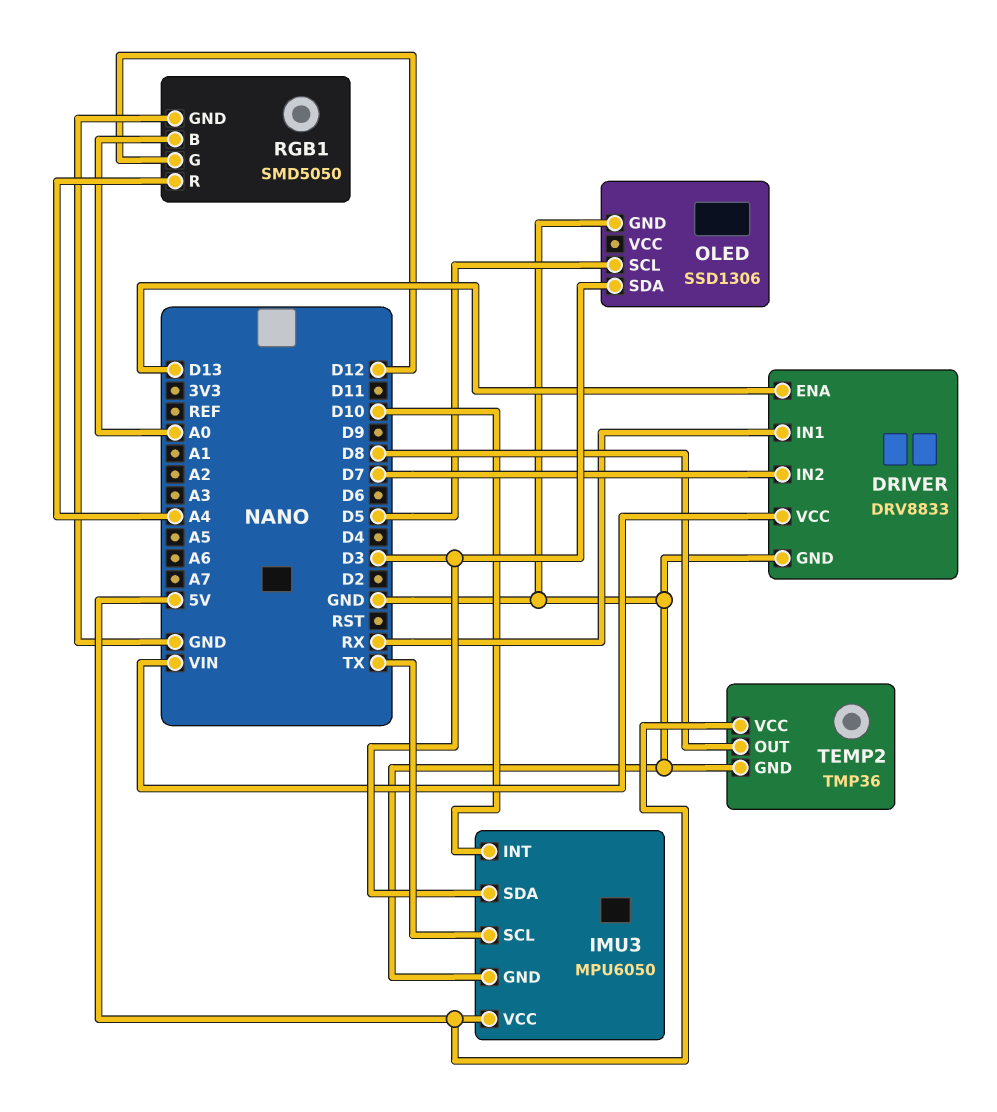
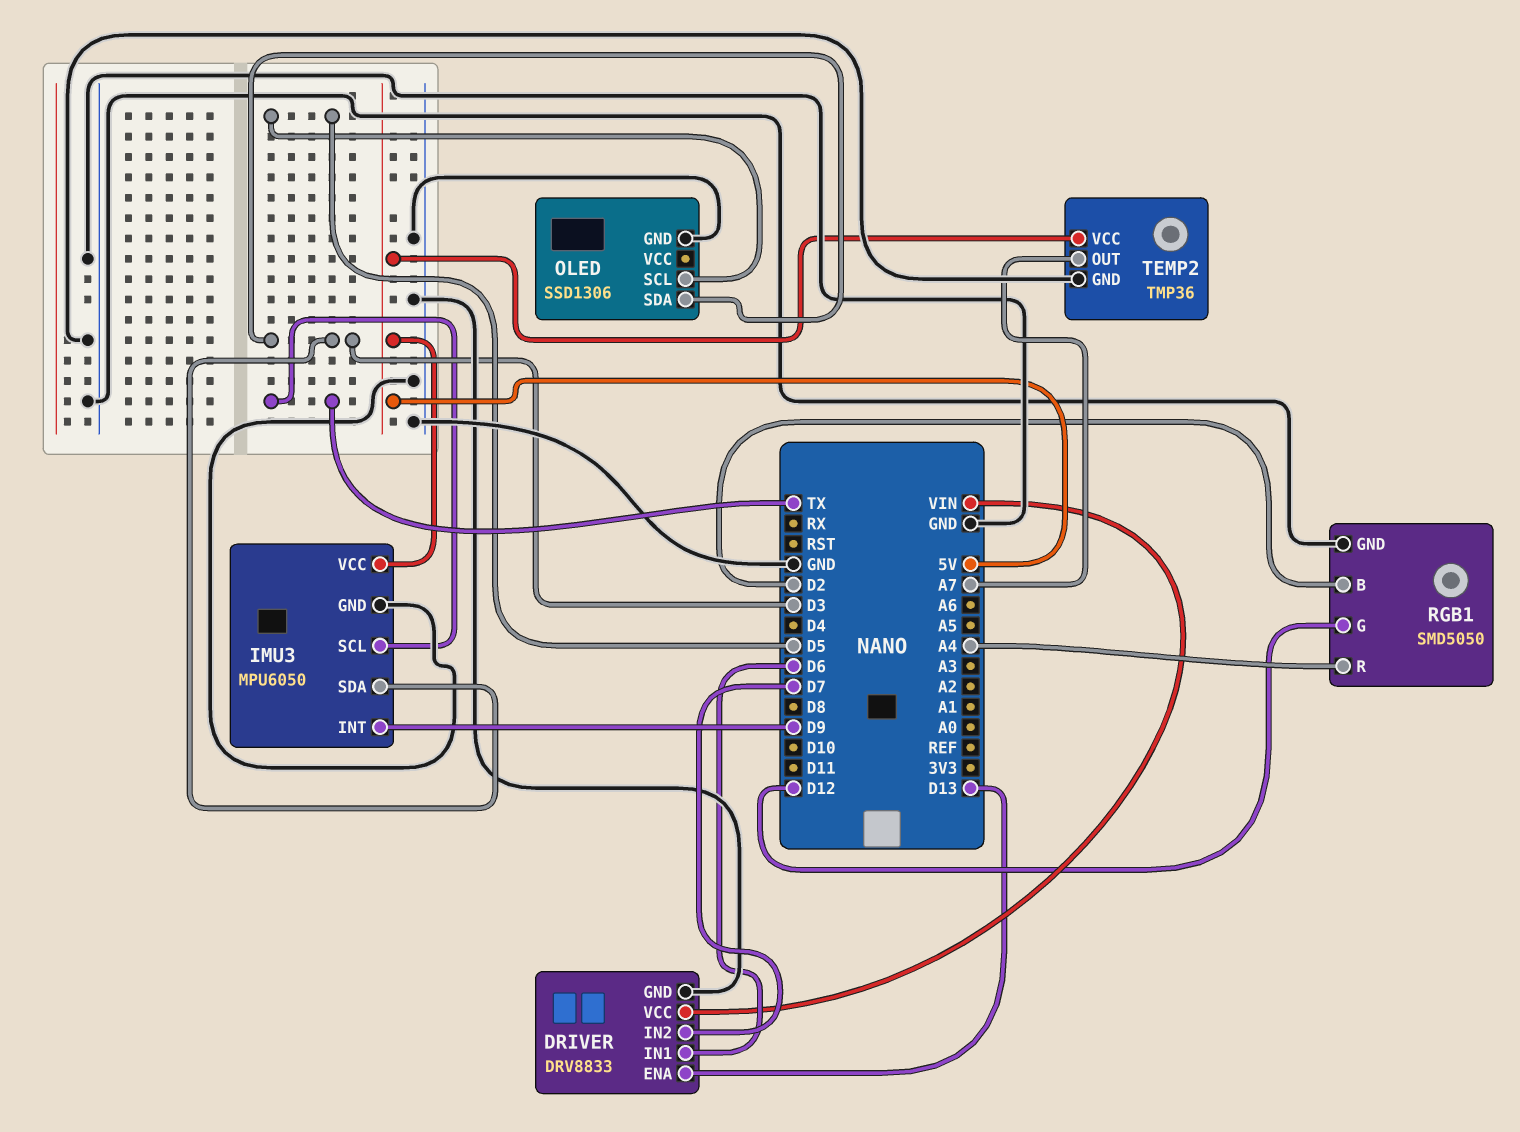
DRIVER pin IN1: RX -> D6
IMU3 pin INT: D10 -> D9
RGB1 pin B: A0 -> D2
TEMP2 pin OUT: D8 -> A7

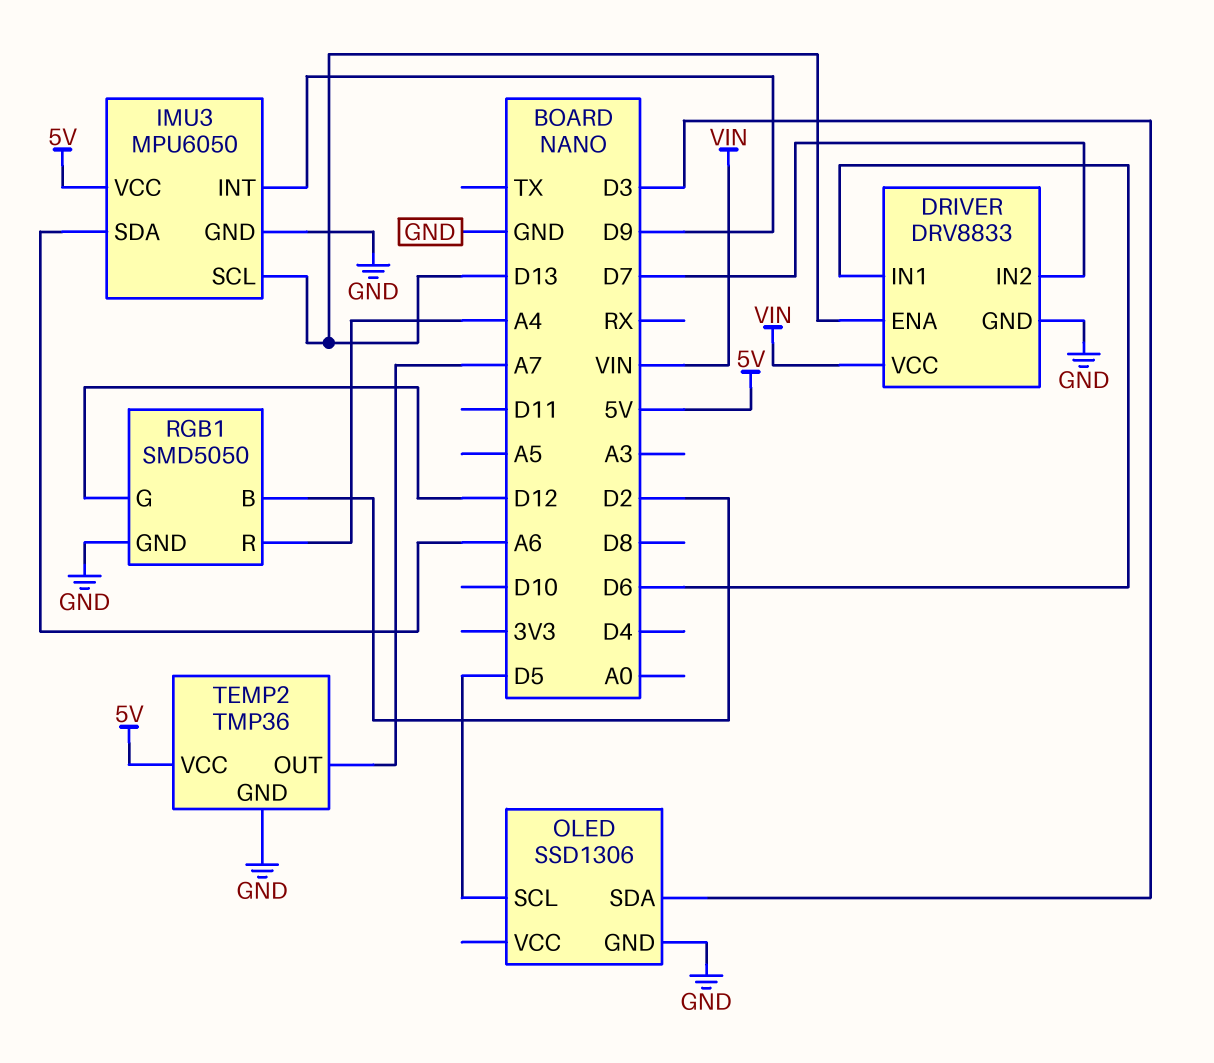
IMU3 pin SCL: TX -> D13
IMU3 pin SDA: D3 -> A6

